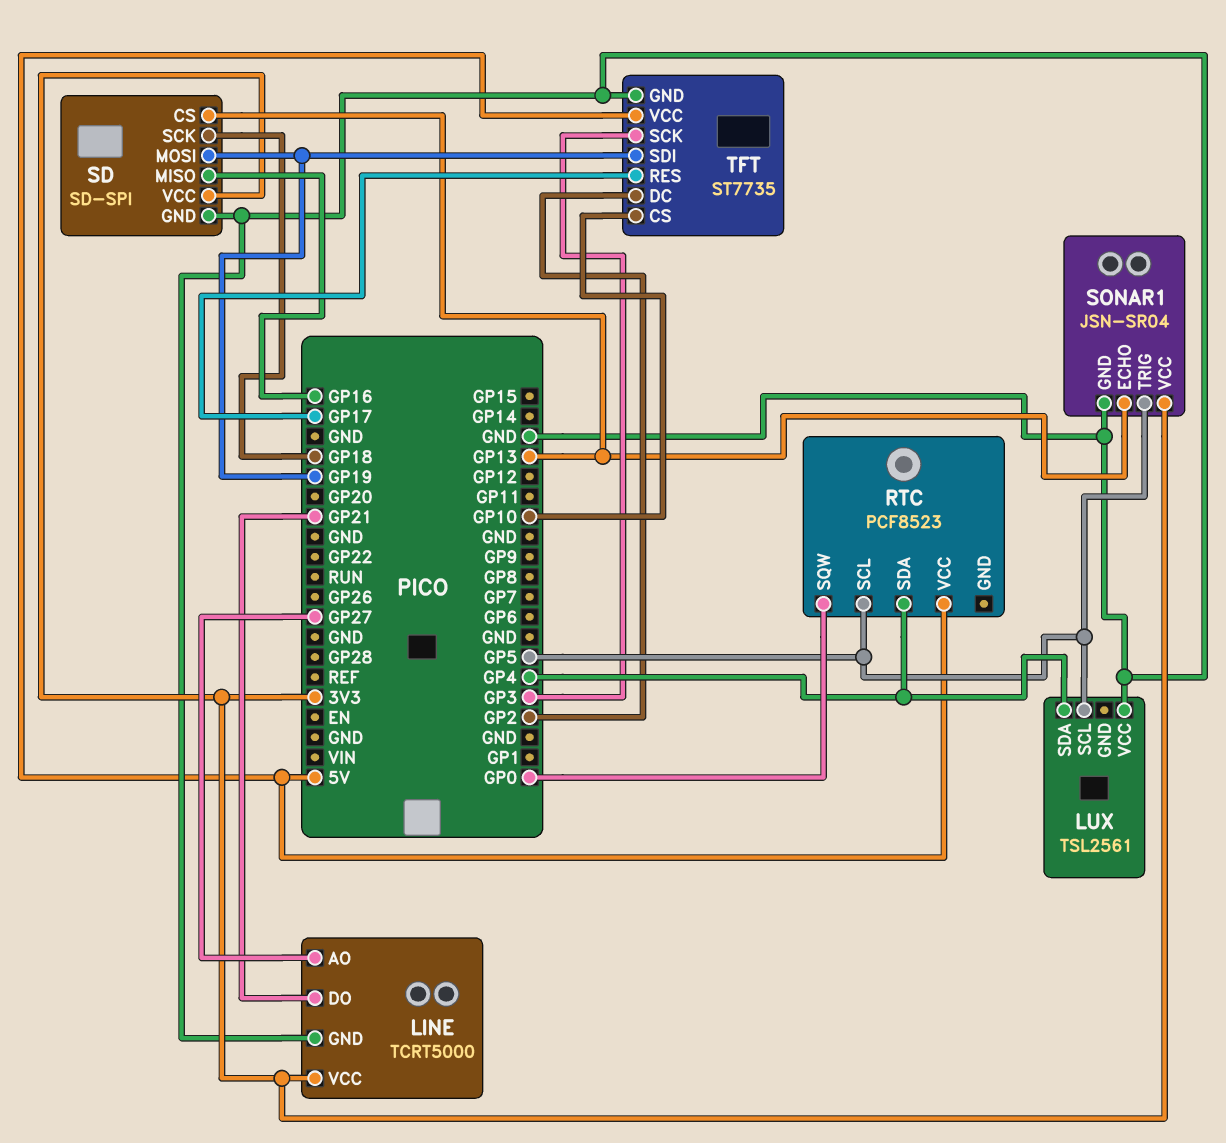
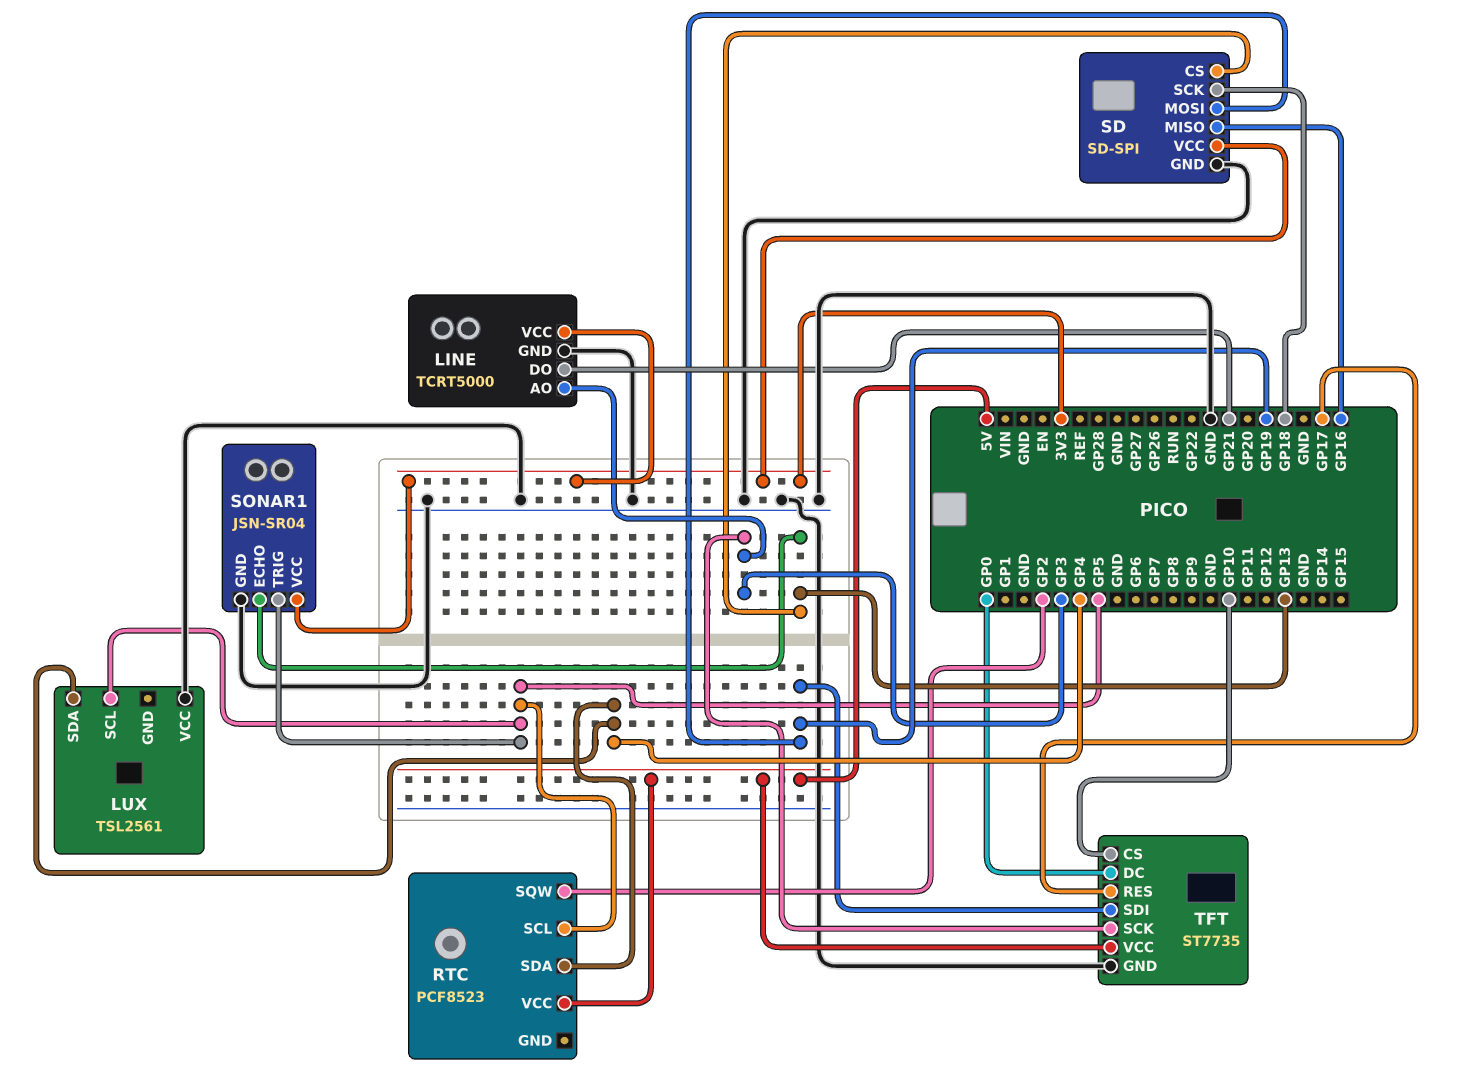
LINE pin AO: GP27 -> GP3
RTC pin SQW: GP0 -> GP2
TFT pin DC: GP2 -> GP0

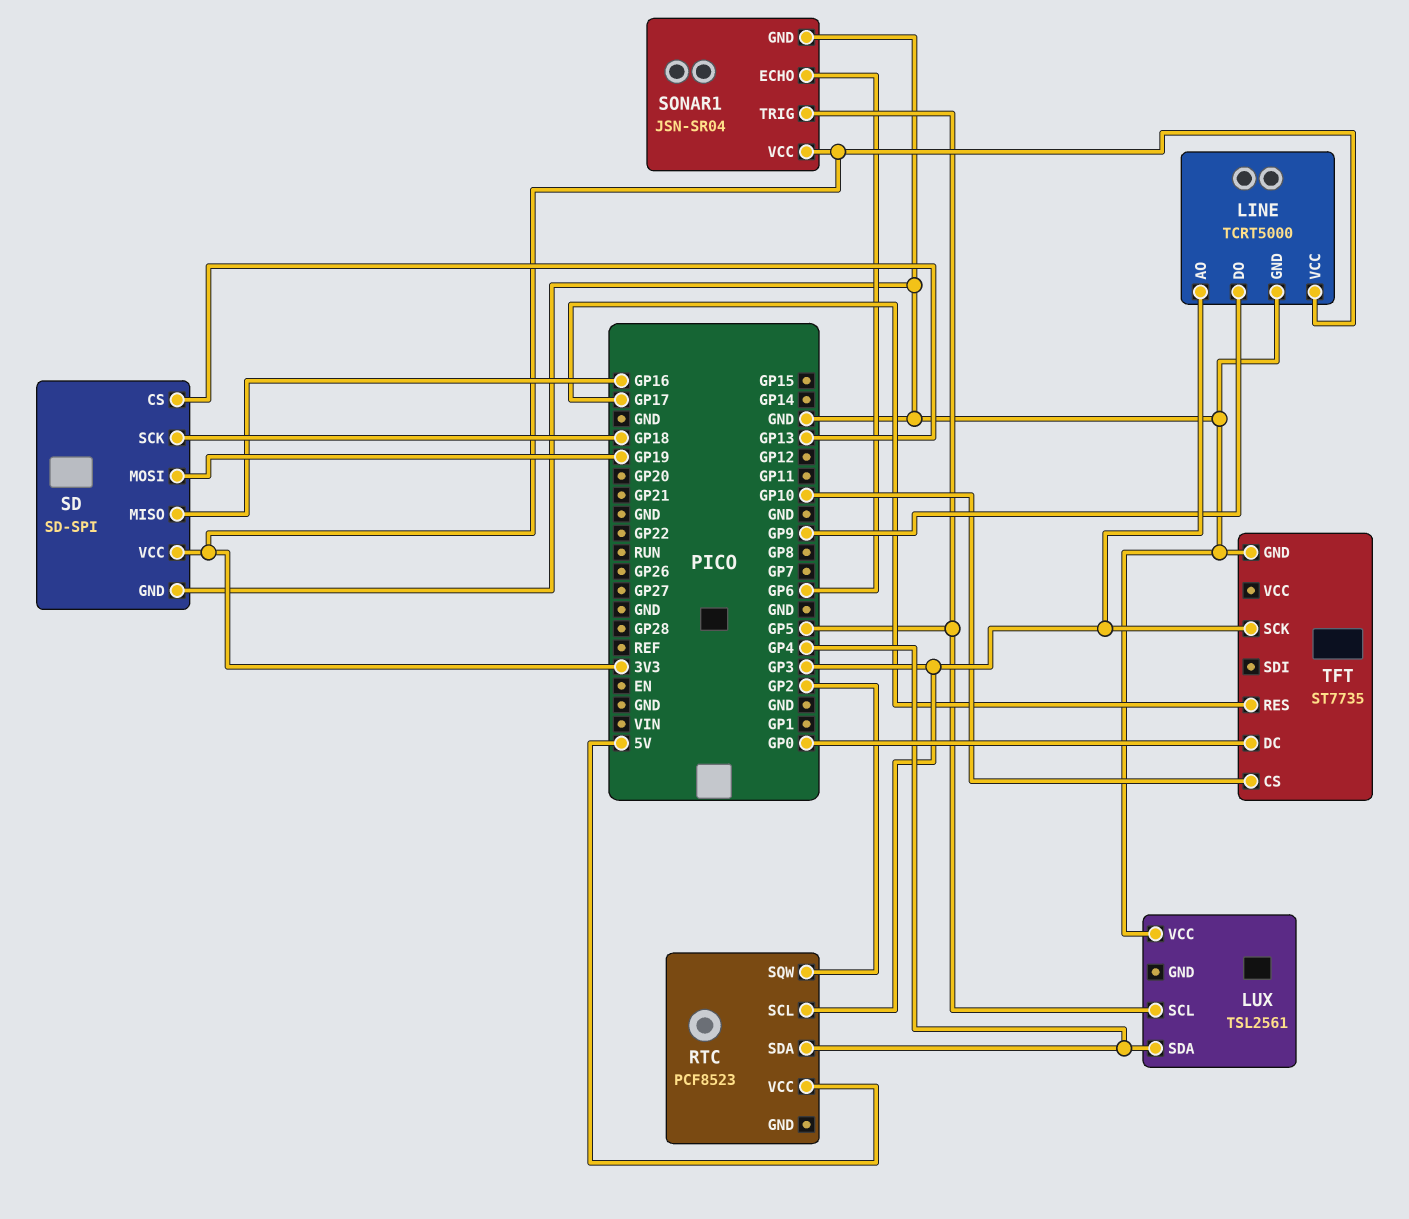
LINE pin DO: GP21 -> GP9
RTC pin SCL: GP5 -> GP3
SONAR1 pin ECHO: GP13 -> GP6
TFT pin SDI: GP19 -> none
TFT pin VCC: 5V -> none

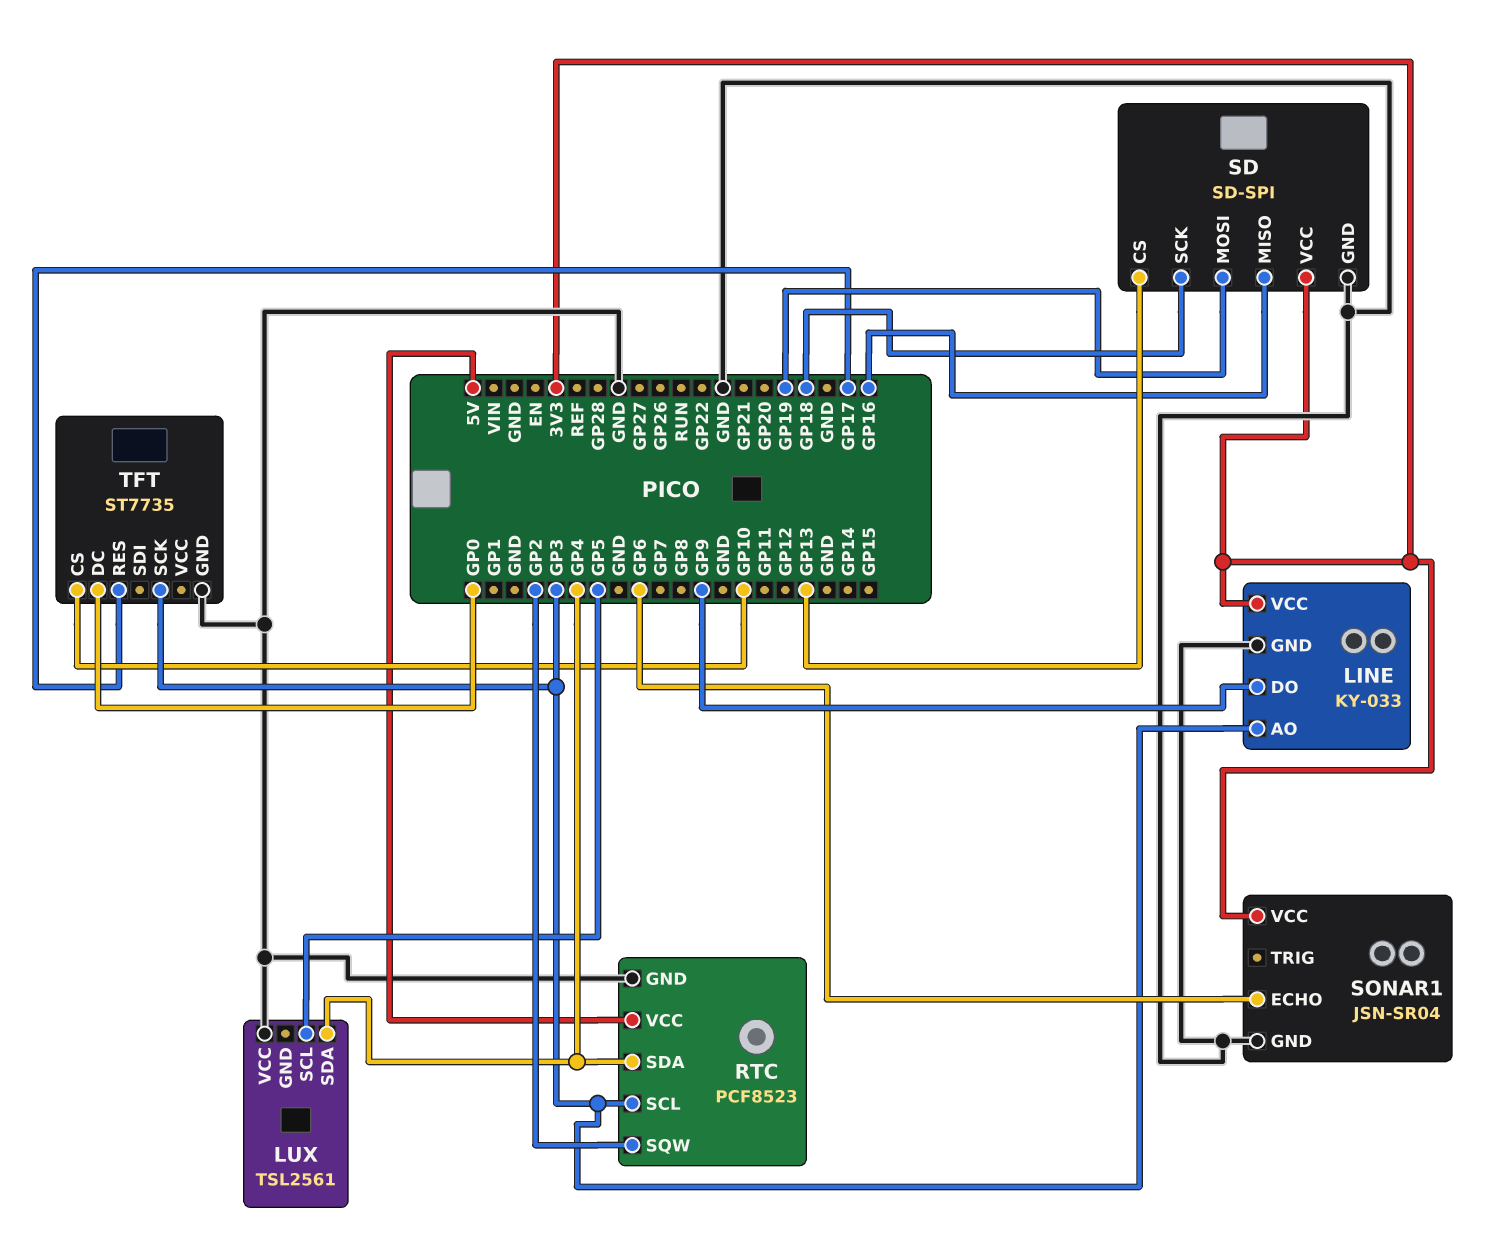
LINE: TCRT5000 -> KY-033
RTC pin GND: none -> GND
SONAR1 pin TRIG: GP5 -> none

